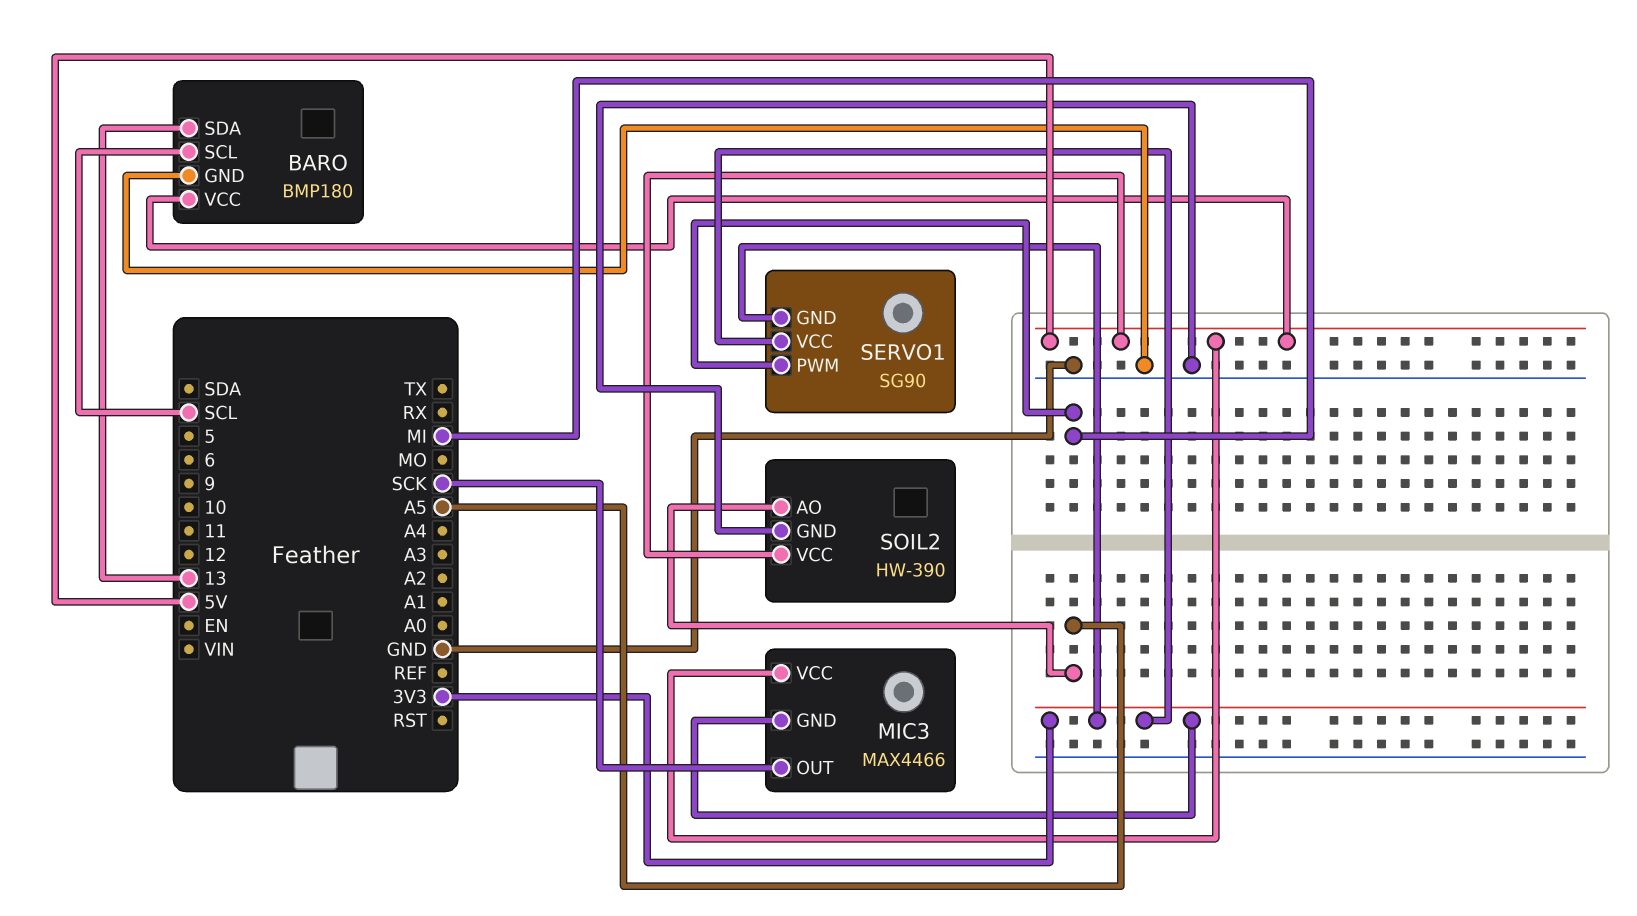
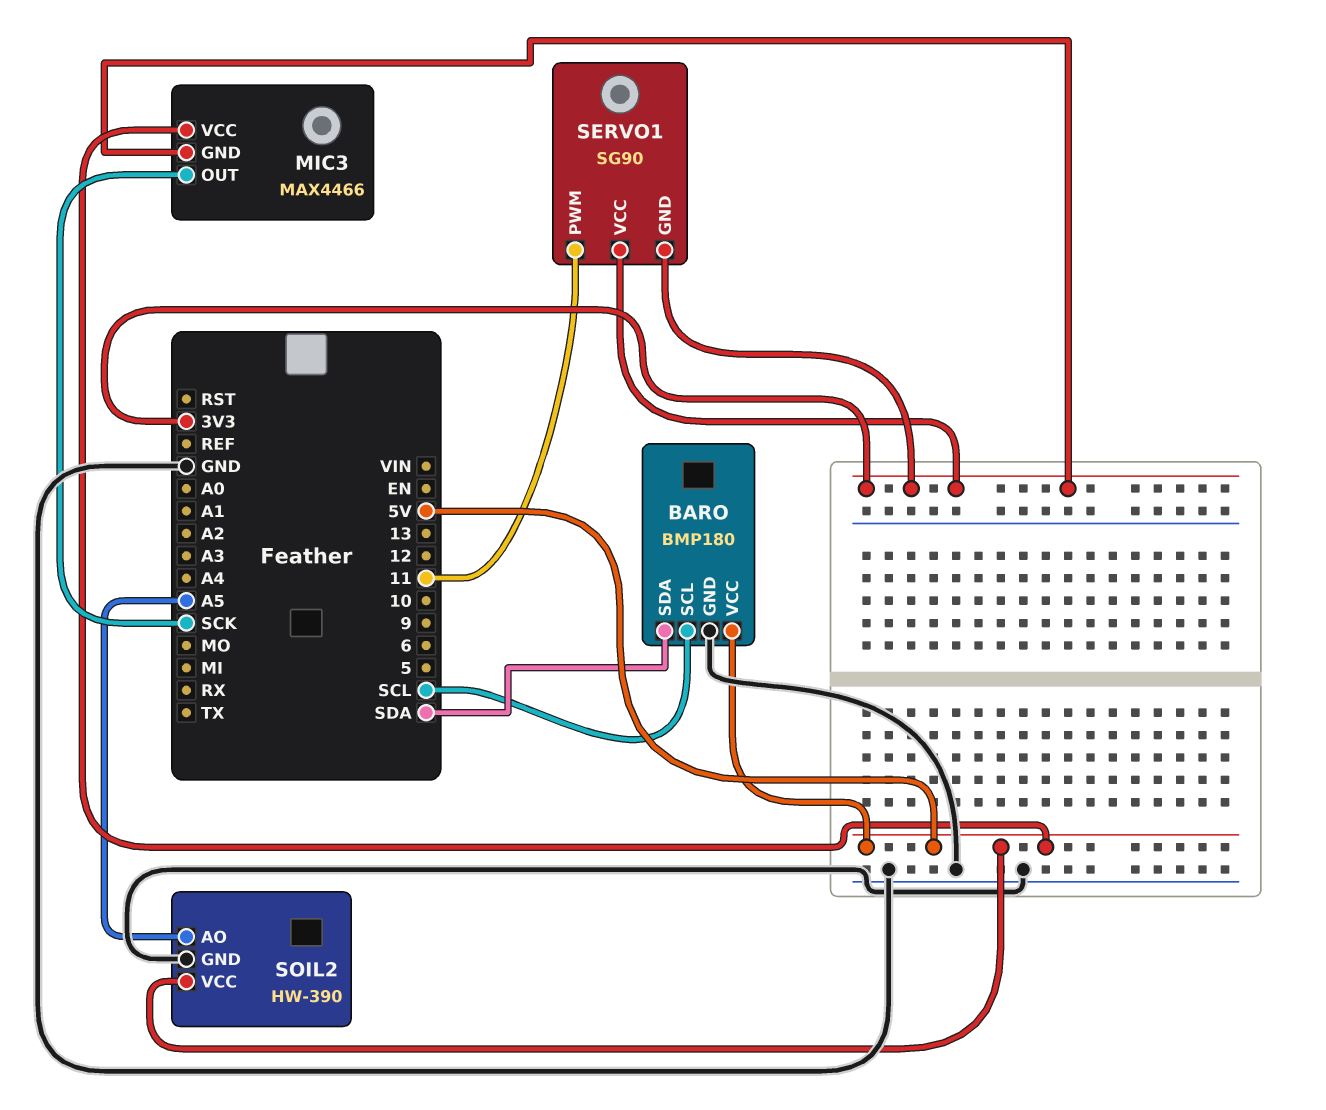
BARO pin SDA: 13 -> SDA
SERVO1 pin PWM: MI -> 11

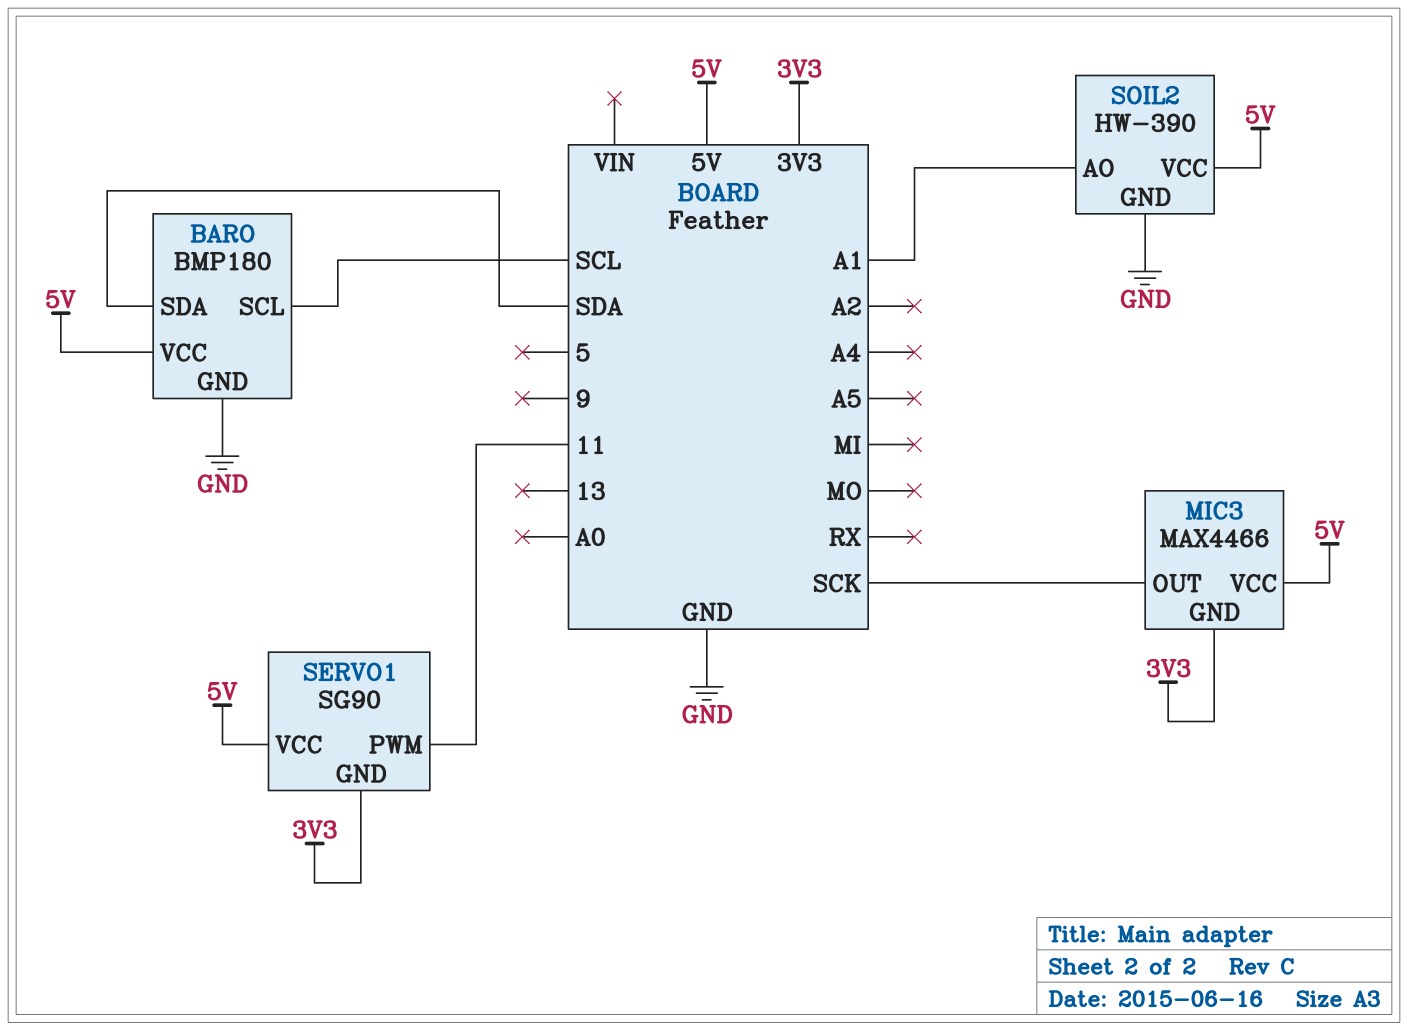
SERVO1 pin VCC: 3V3 -> 5V
SOIL2 pin AO: A5 -> A1

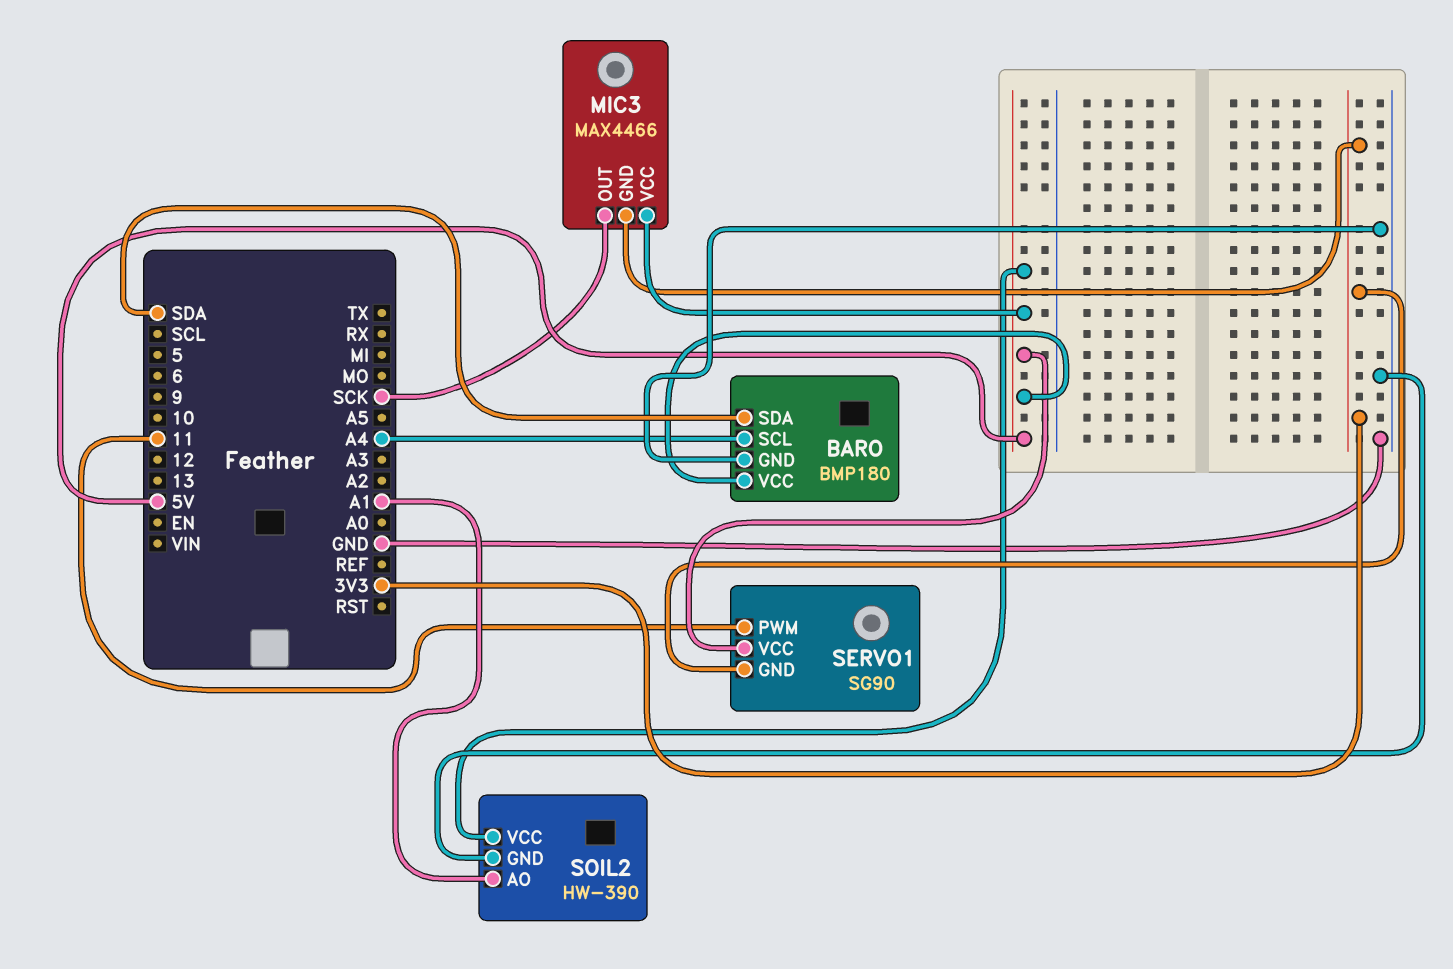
BARO pin SCL: SCL -> A4

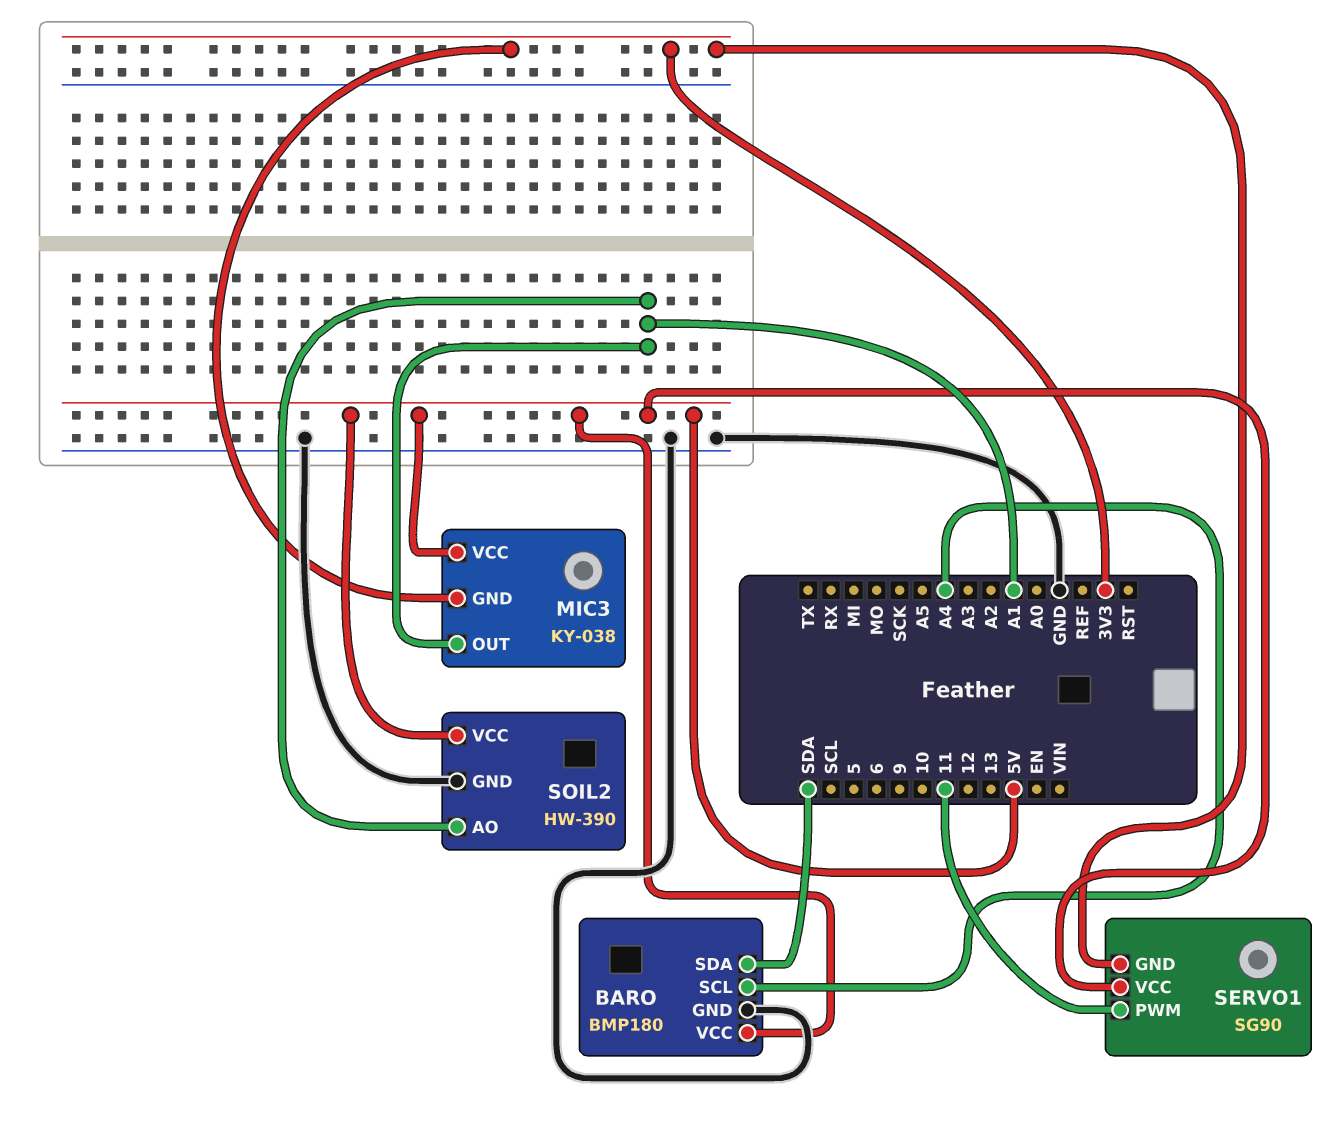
MIC3: MAX4466 -> KY-038
MIC3 pin OUT: SCK -> A1

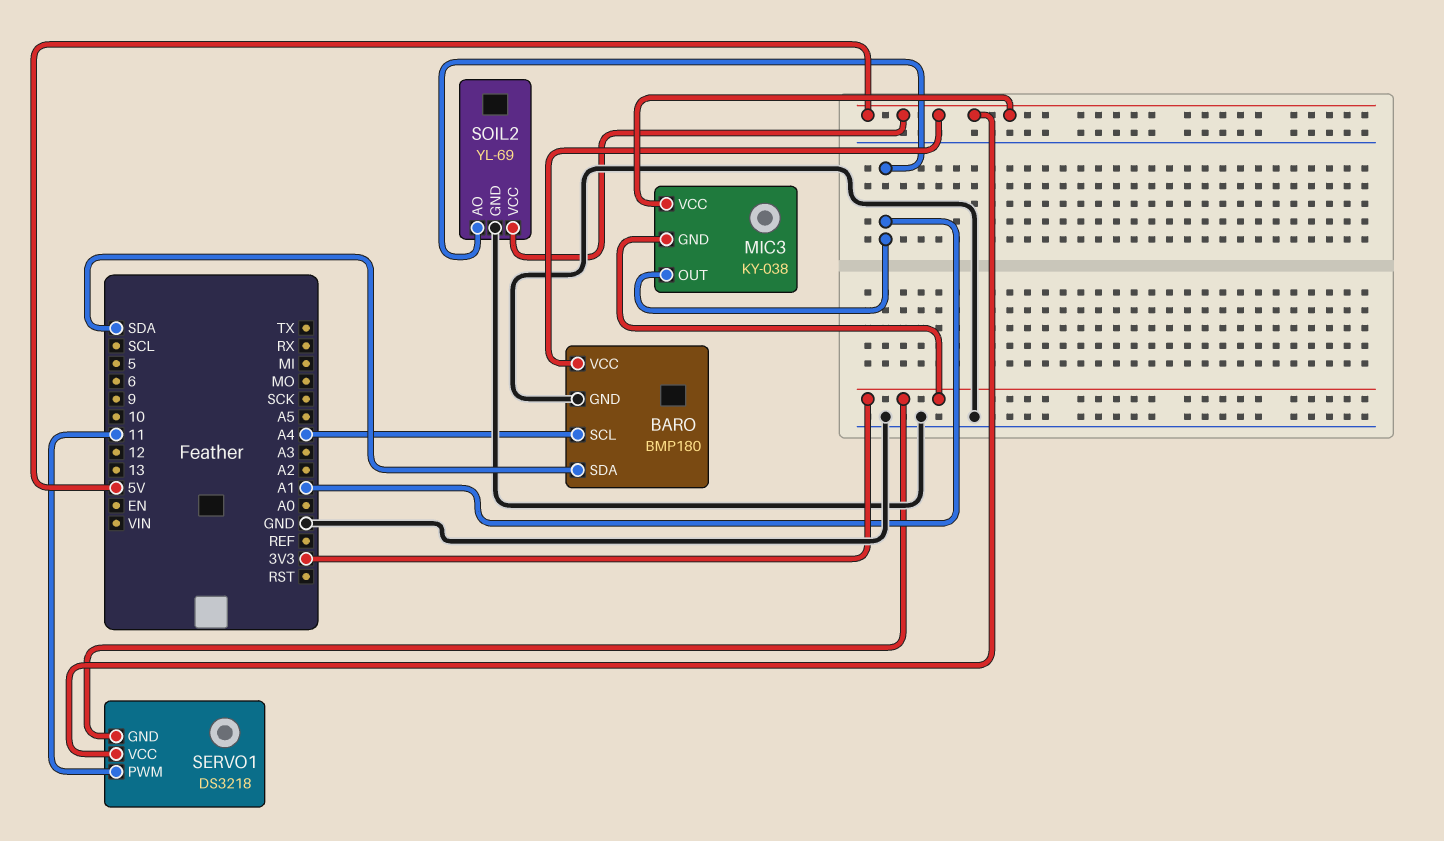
SERVO1: SG90 -> DS3218
SOIL2: HW-390 -> YL-69

